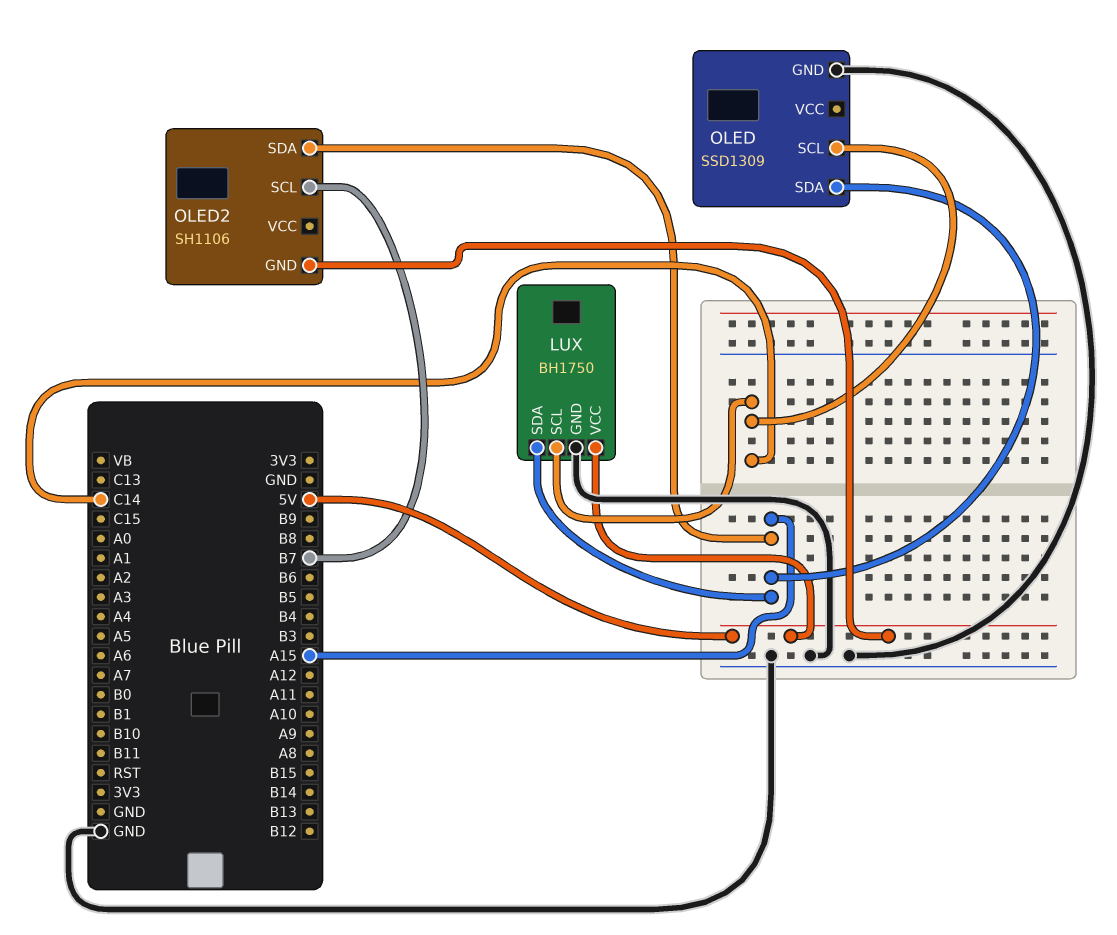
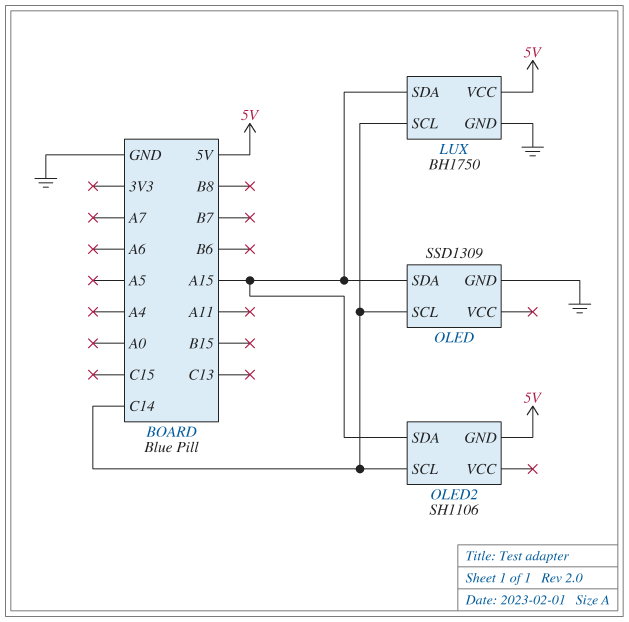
OLED2 pin SCL: B7 -> C14

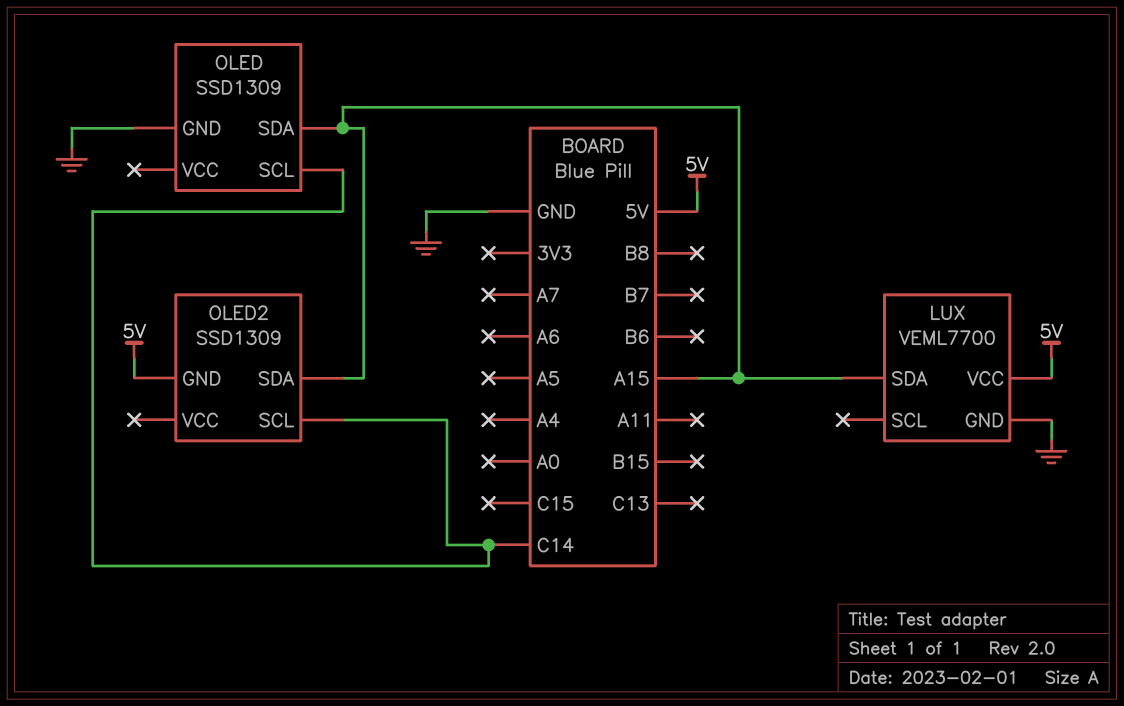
LUX: BH1750 -> VEML7700
LUX pin SCL: C14 -> none
OLED2: SH1106 -> SSD1309

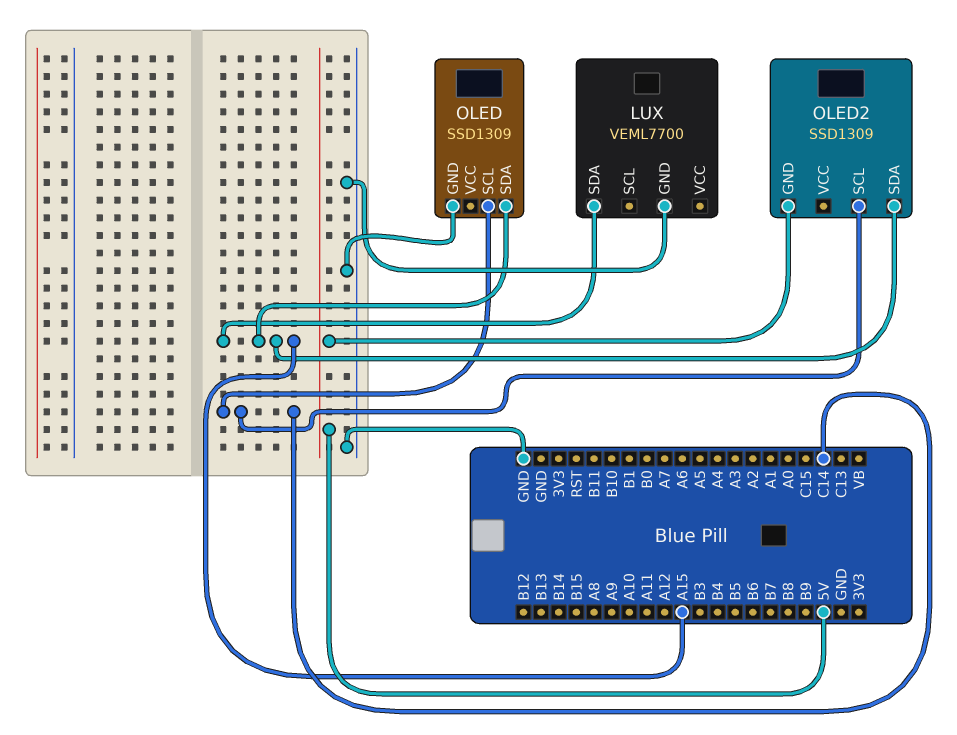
LUX pin VCC: 5V -> none

